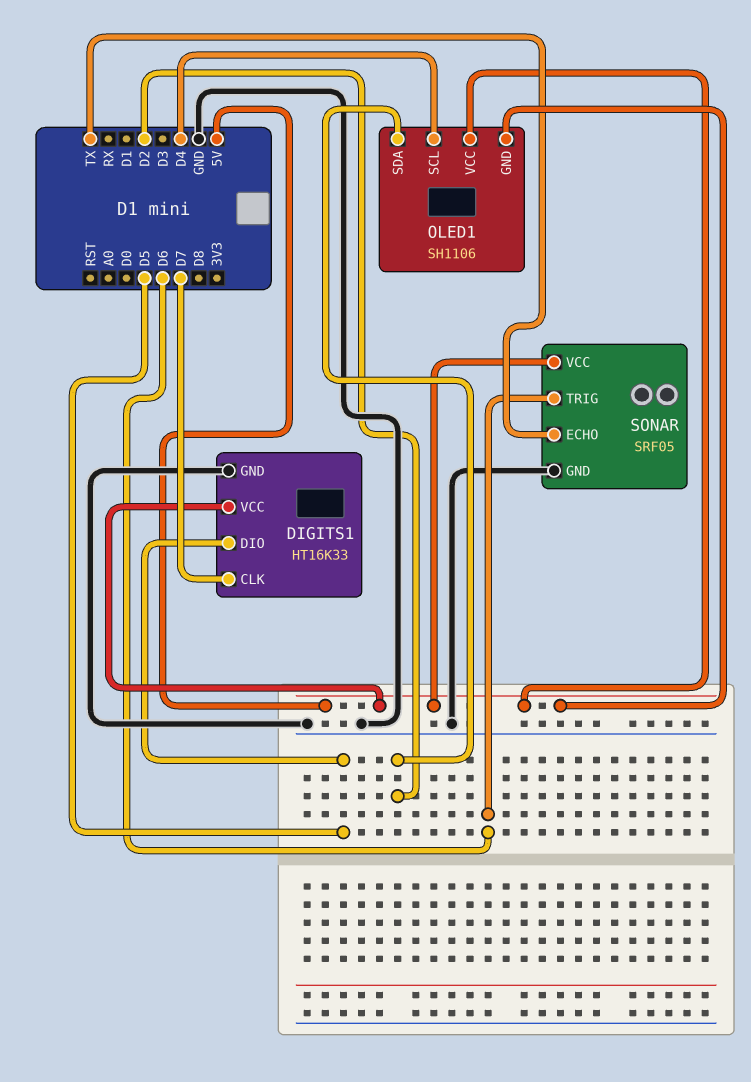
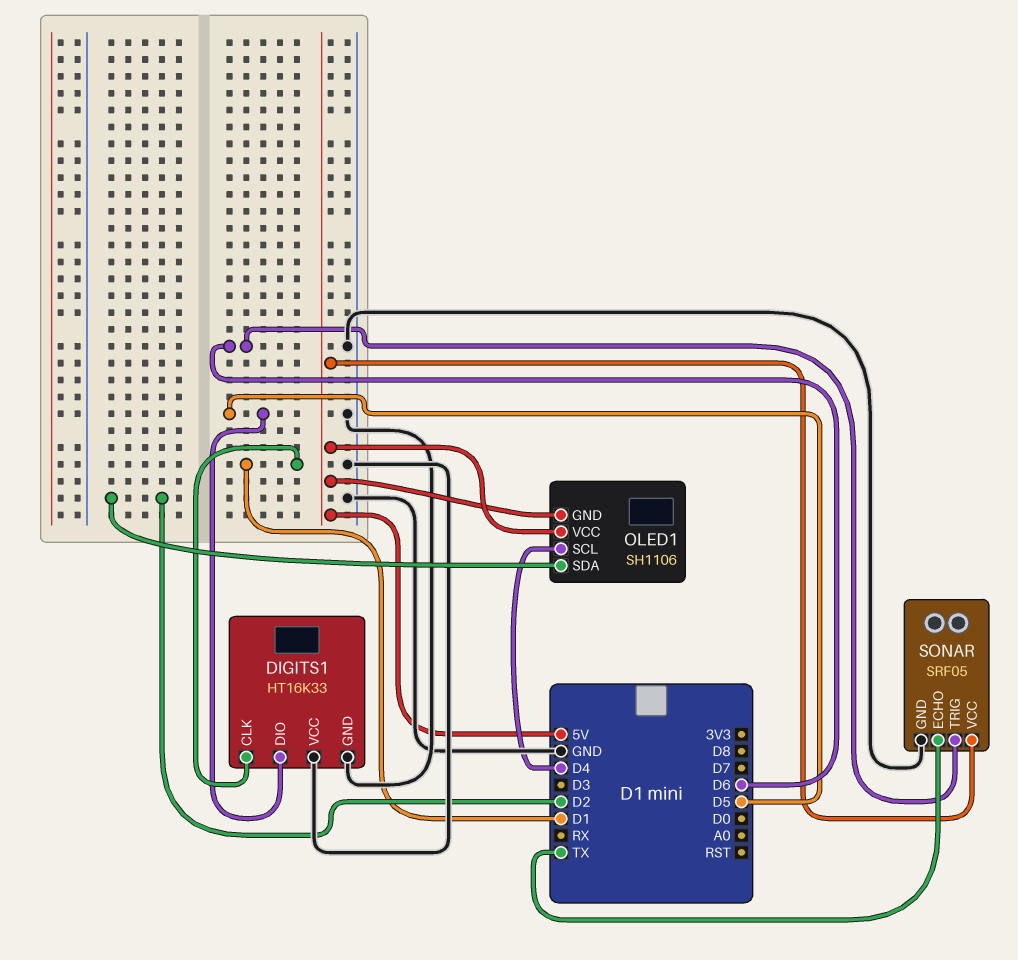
DIGITS1 pin CLK: D7 -> D1
DIGITS1 pin VCC: 5V -> GND

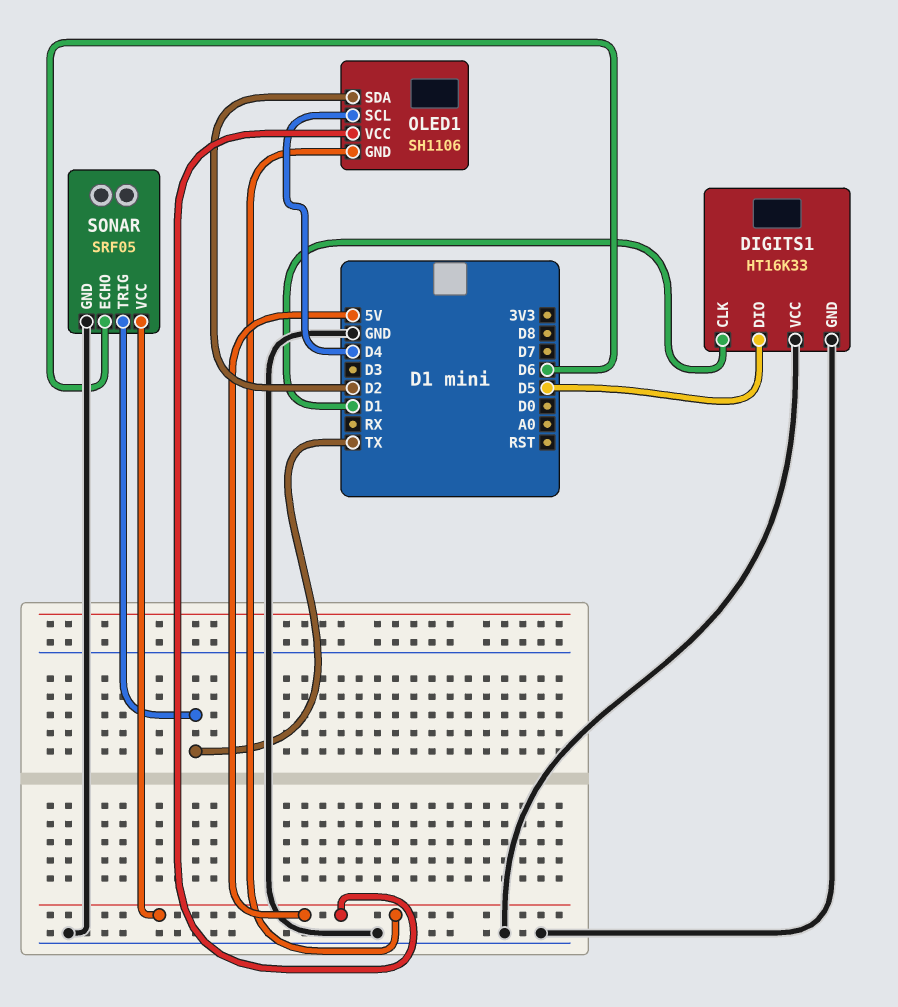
SONAR pin ECHO: TX -> D6
SONAR pin TRIG: D6 -> TX

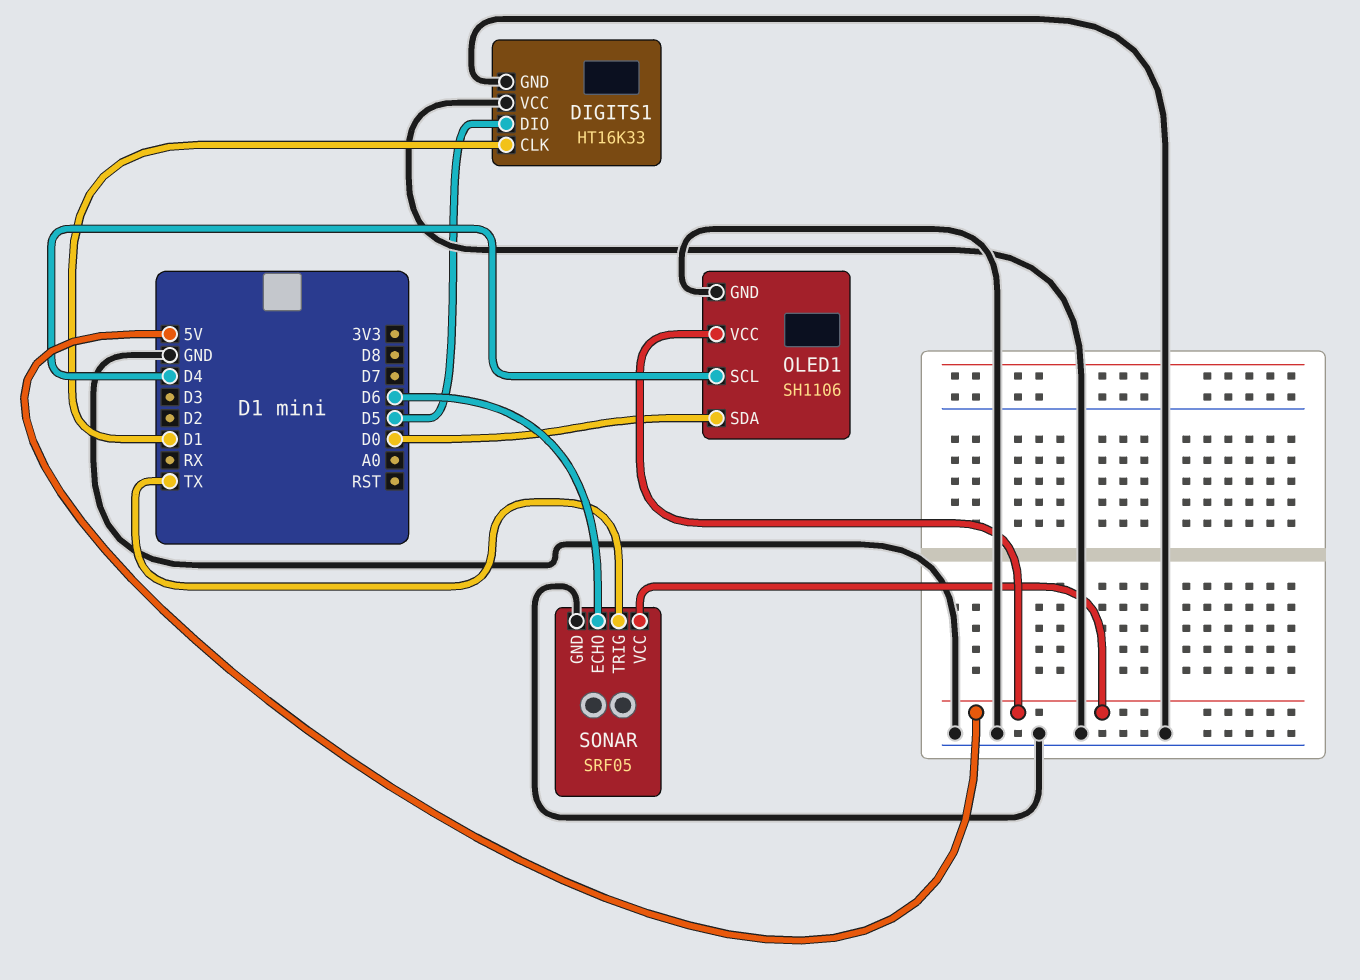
OLED1 pin GND: 5V -> GND
OLED1 pin SDA: D2 -> D0

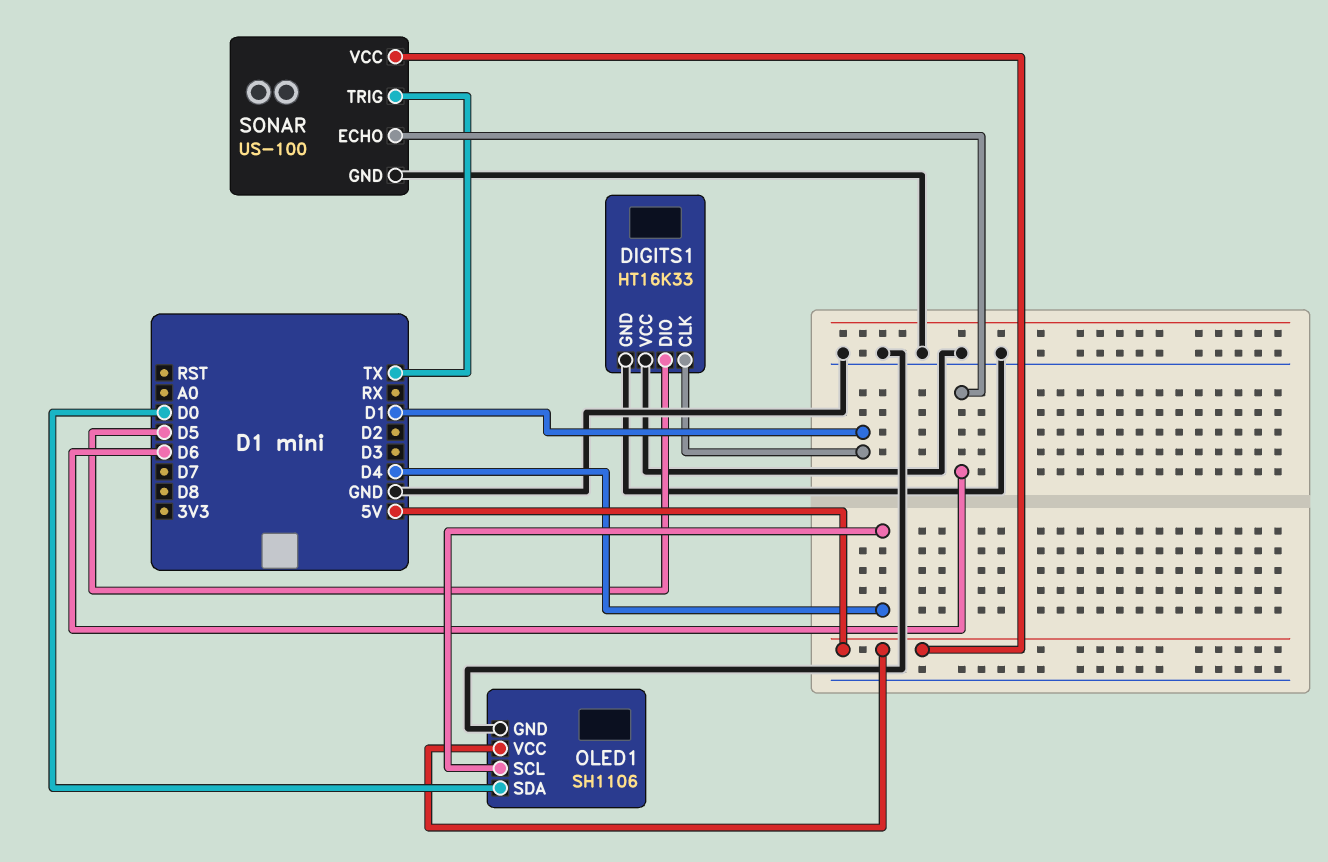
SONAR: SRF05 -> US-100

